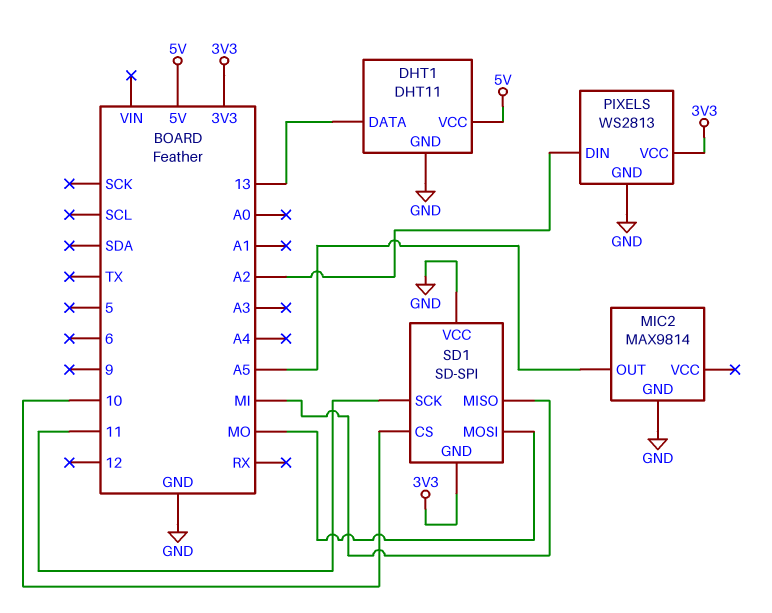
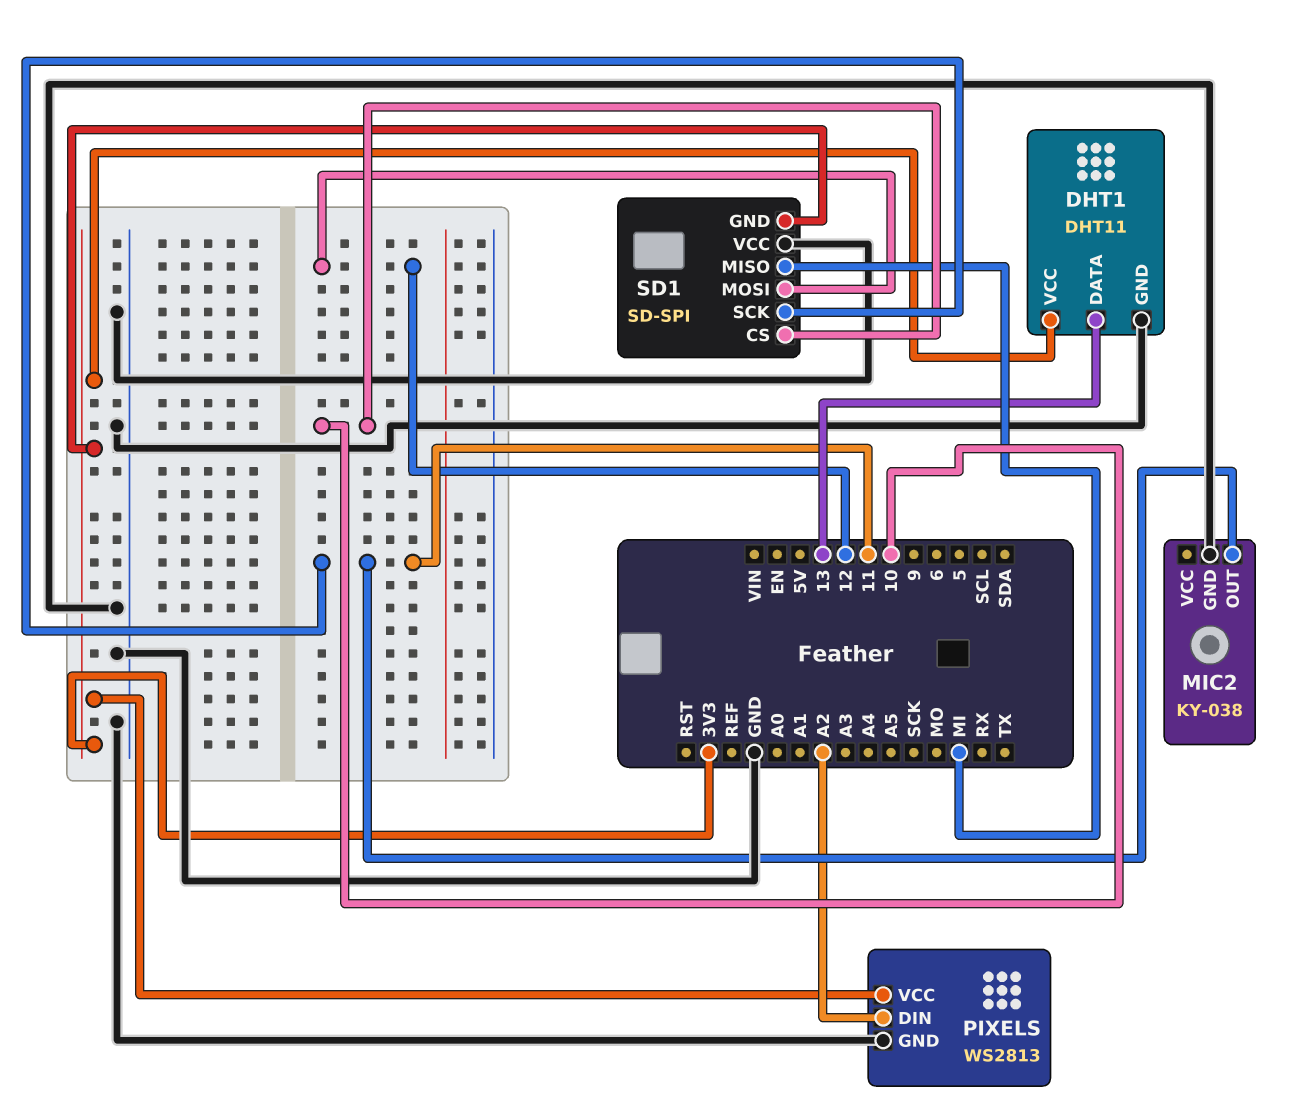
DHT1 pin VCC: 5V -> 3V3
MIC2: MAX9814 -> KY-038
MIC2 pin OUT: A5 -> 11
SD1 pin MOSI: MO -> 12

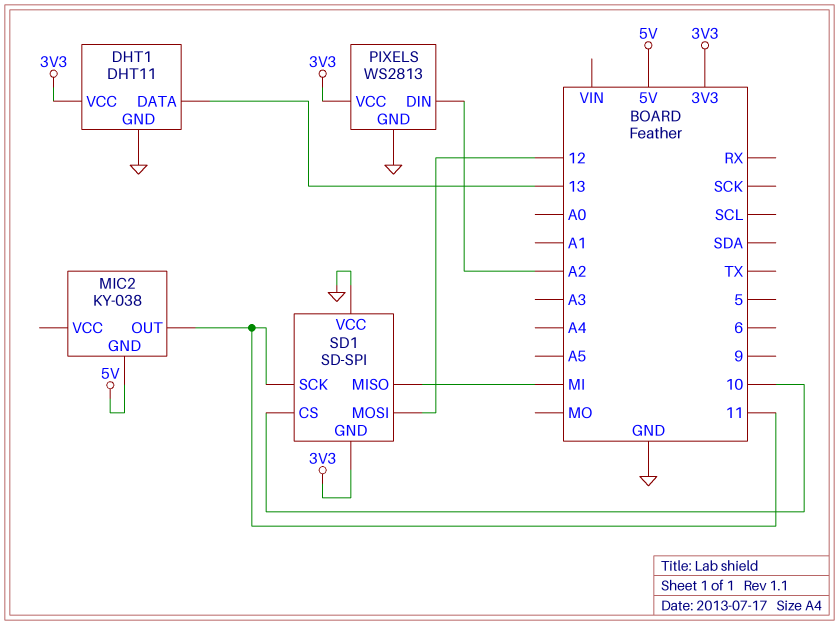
MIC2 pin GND: GND -> 5V

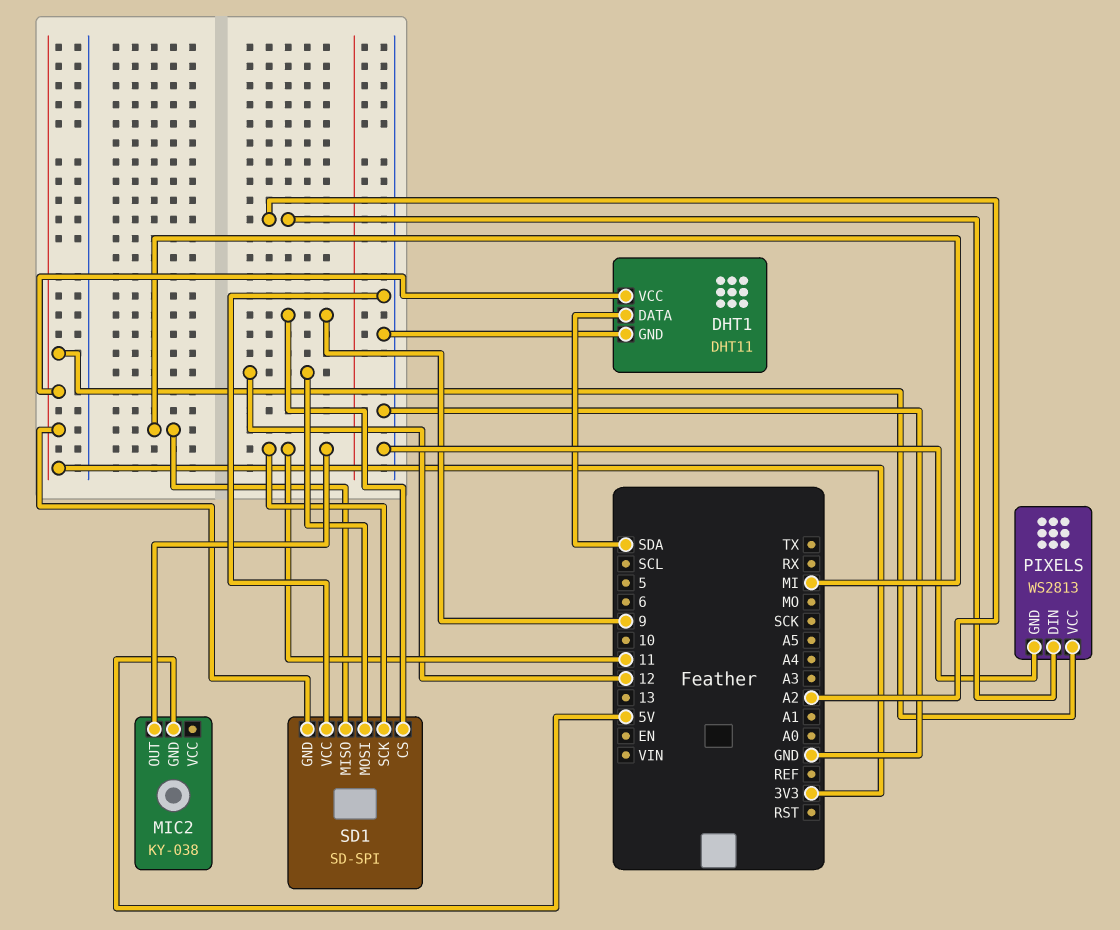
DHT1 pin DATA: 13 -> SDA
SD1 pin CS: 10 -> 9

